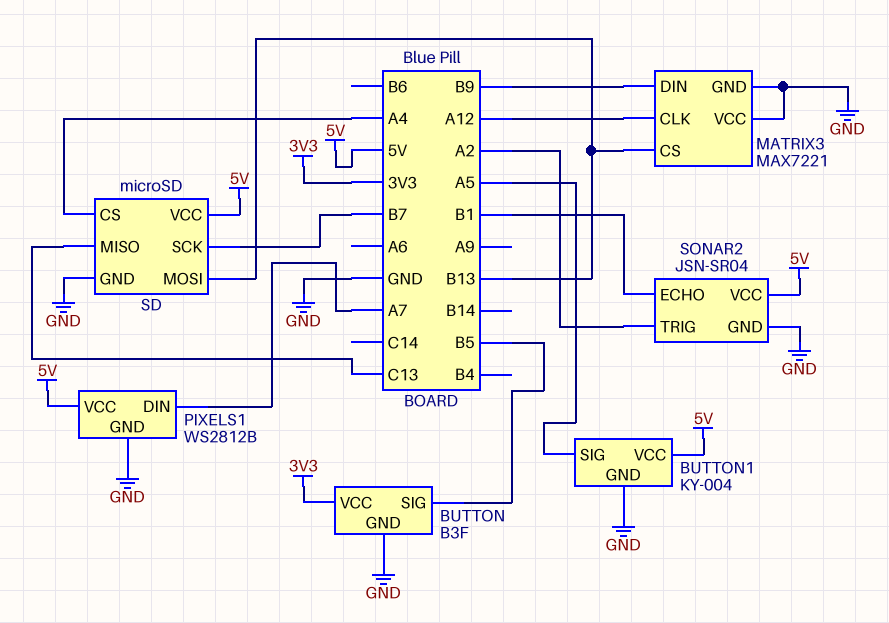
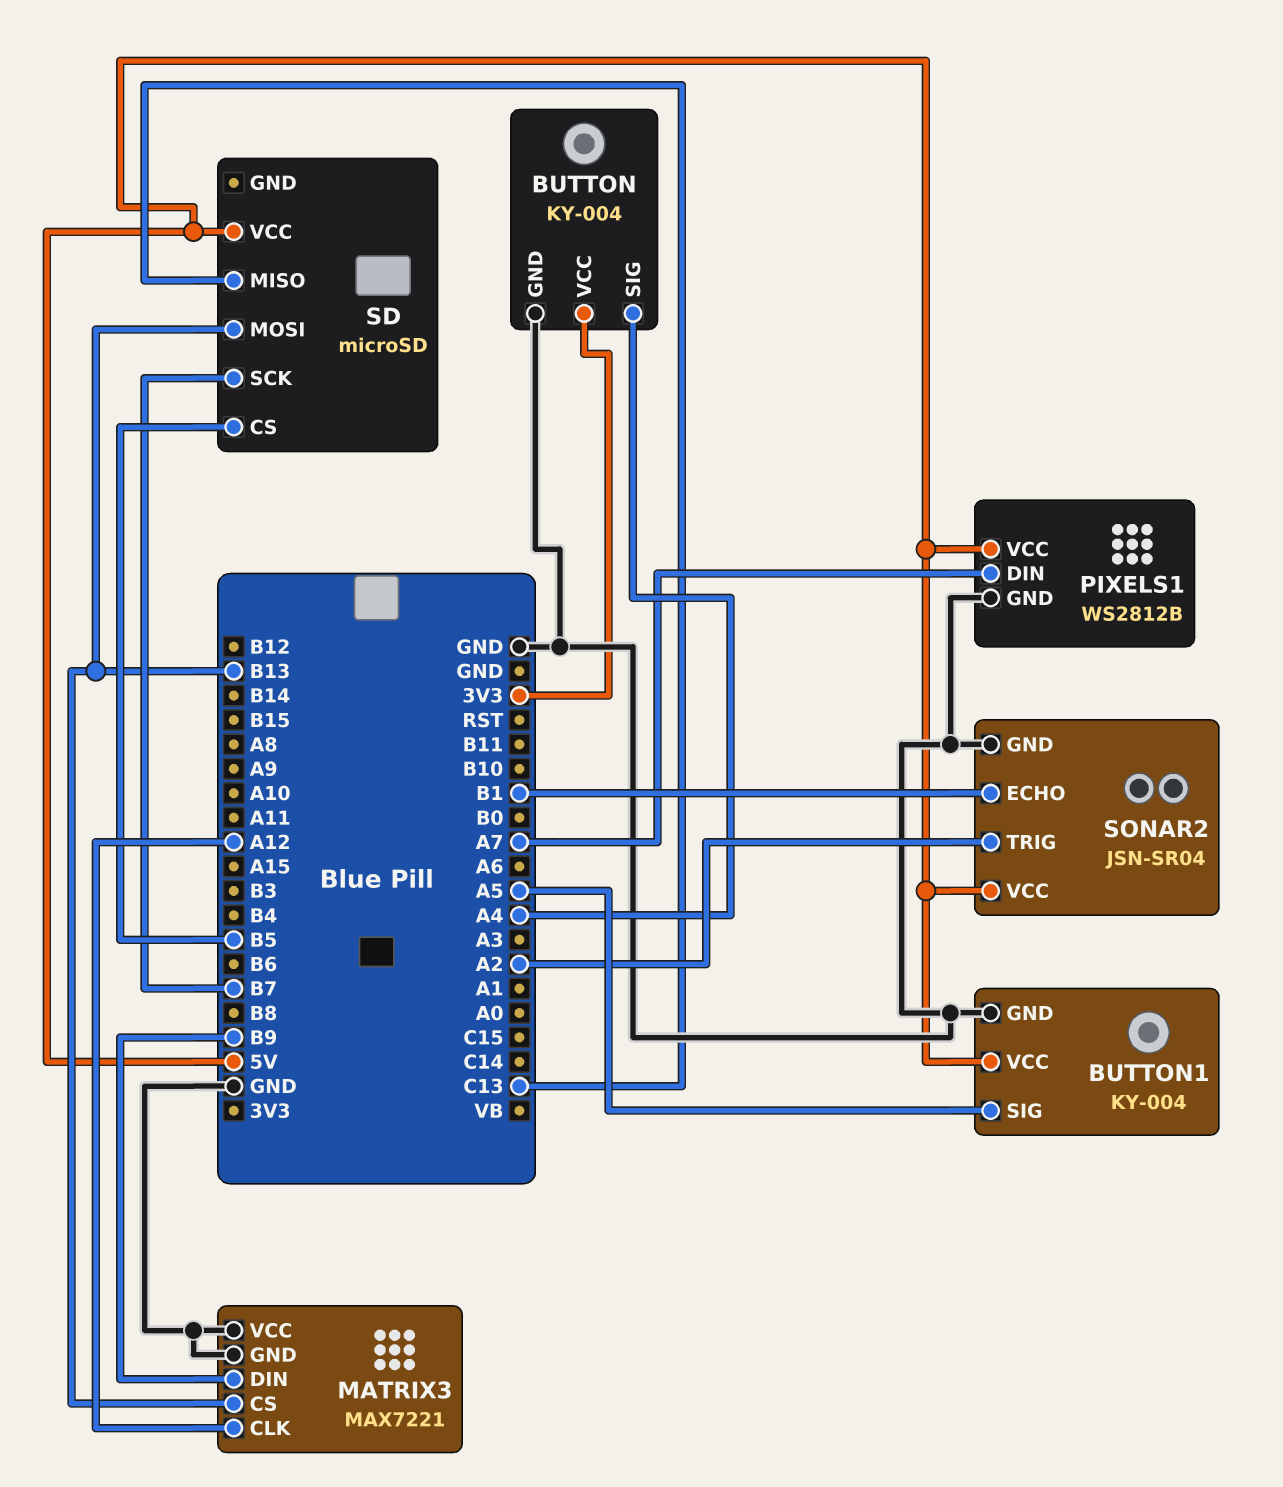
BUTTON: B3F -> KY-004
BUTTON pin SIG: B5 -> A4
SD pin CS: A4 -> B5
SD pin GND: GND -> none

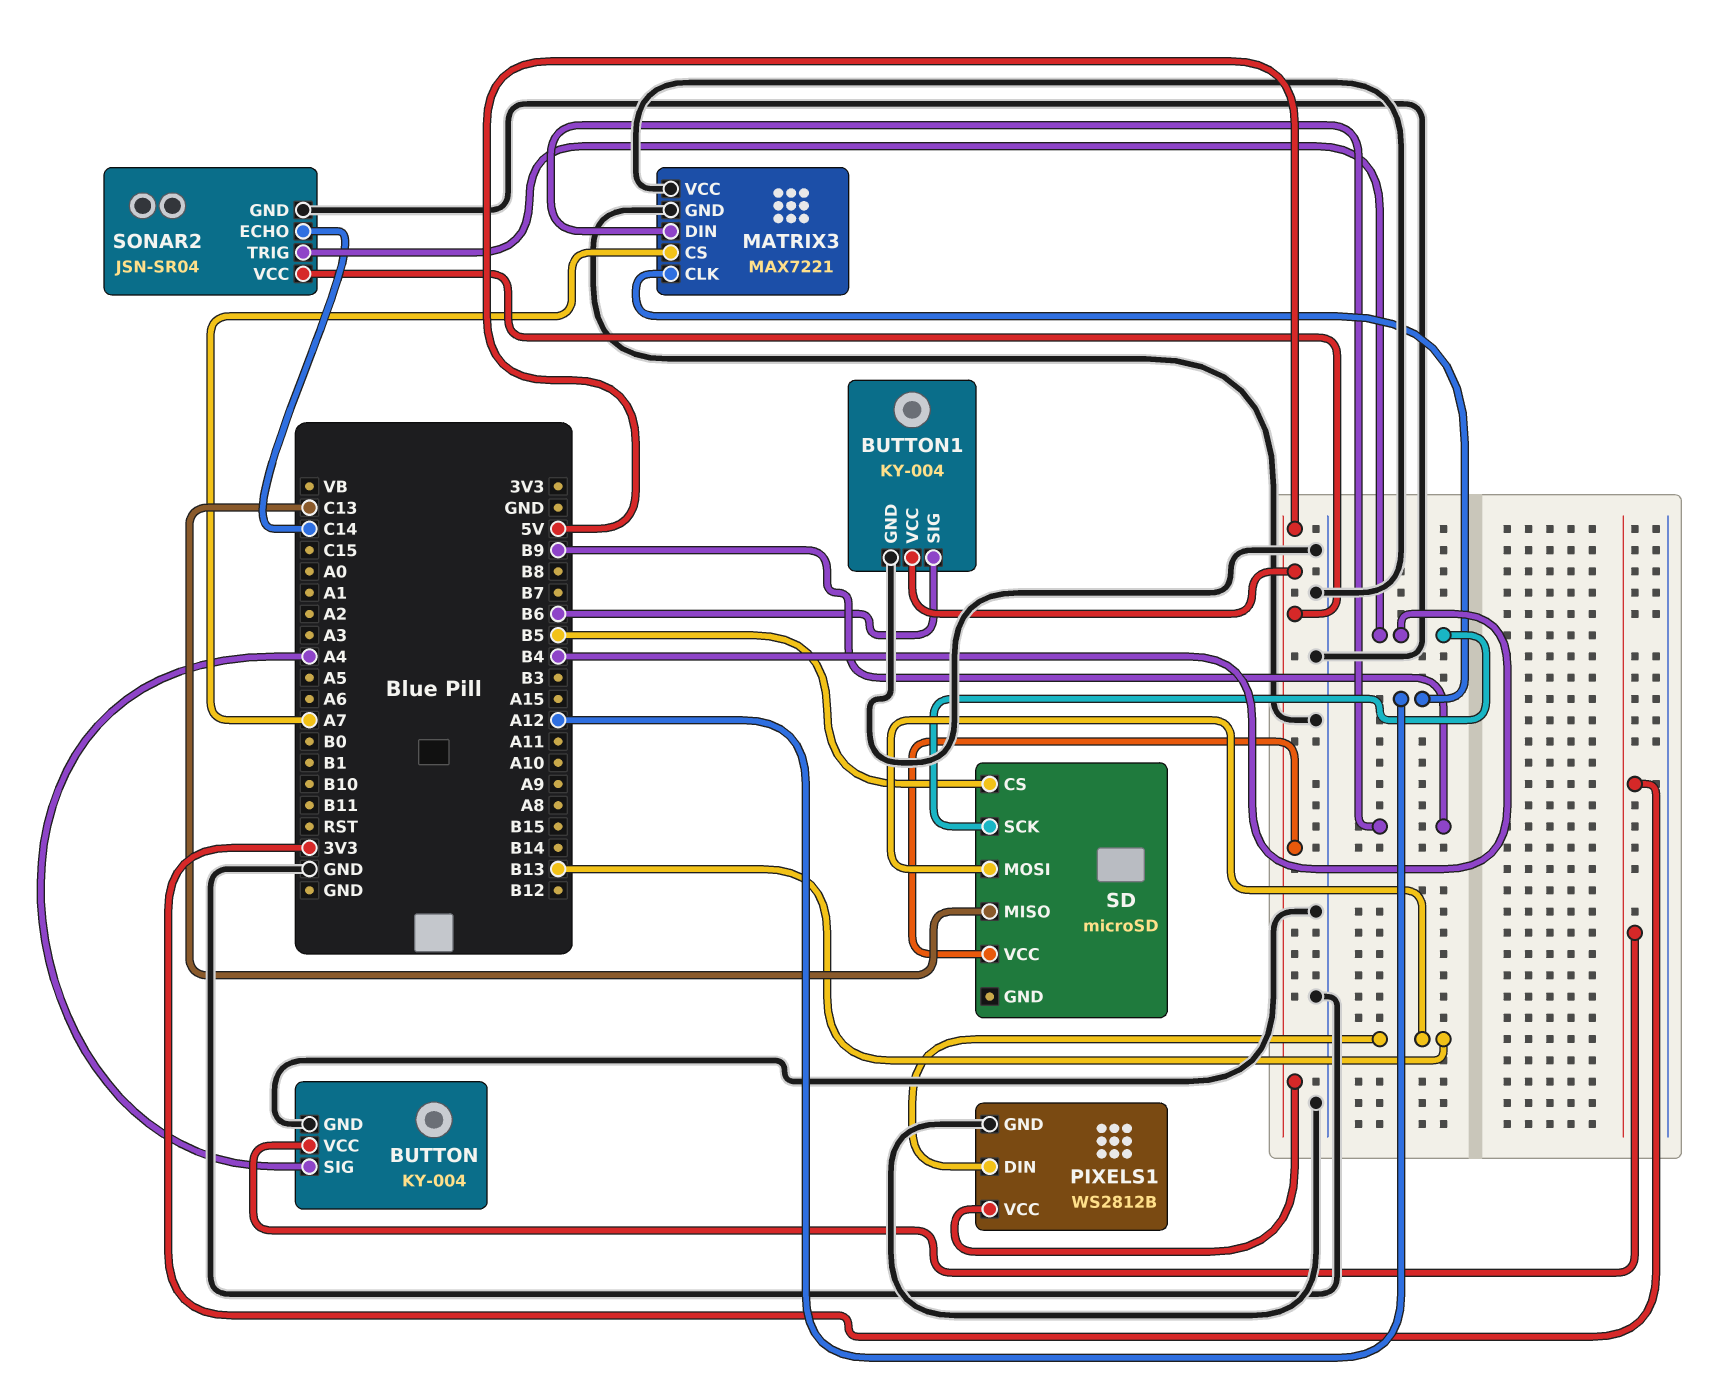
BUTTON1 pin SIG: A5 -> B6
MATRIX3 pin CS: B13 -> A7
PIXELS1 pin DIN: A7 -> B13
SD pin SCK: B7 -> B4
SONAR2 pin ECHO: B1 -> C14
SONAR2 pin TRIG: A2 -> B4

